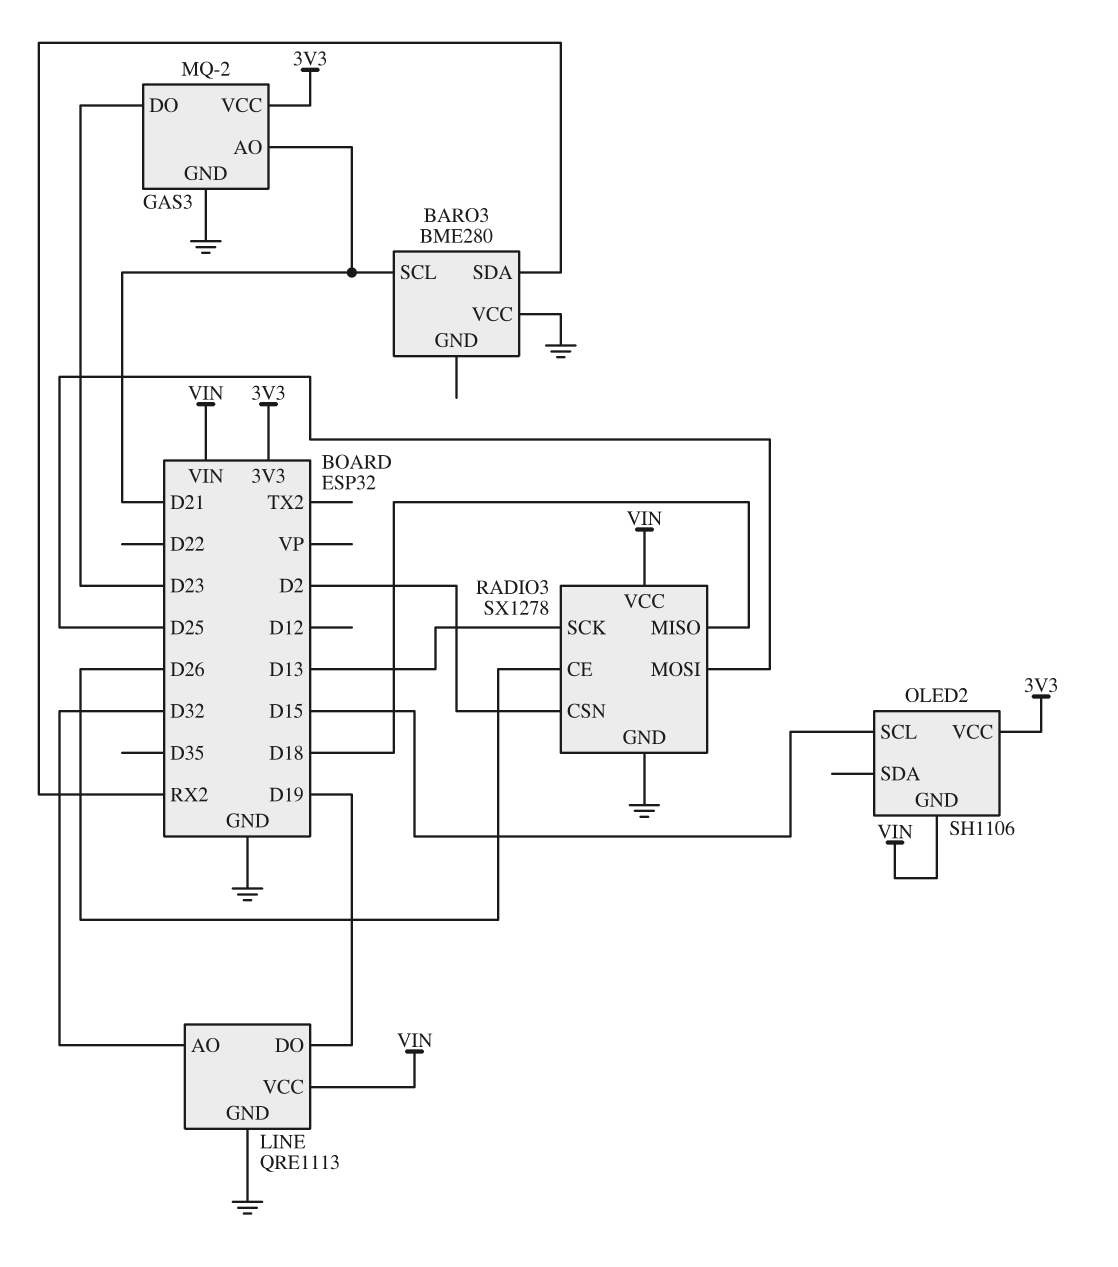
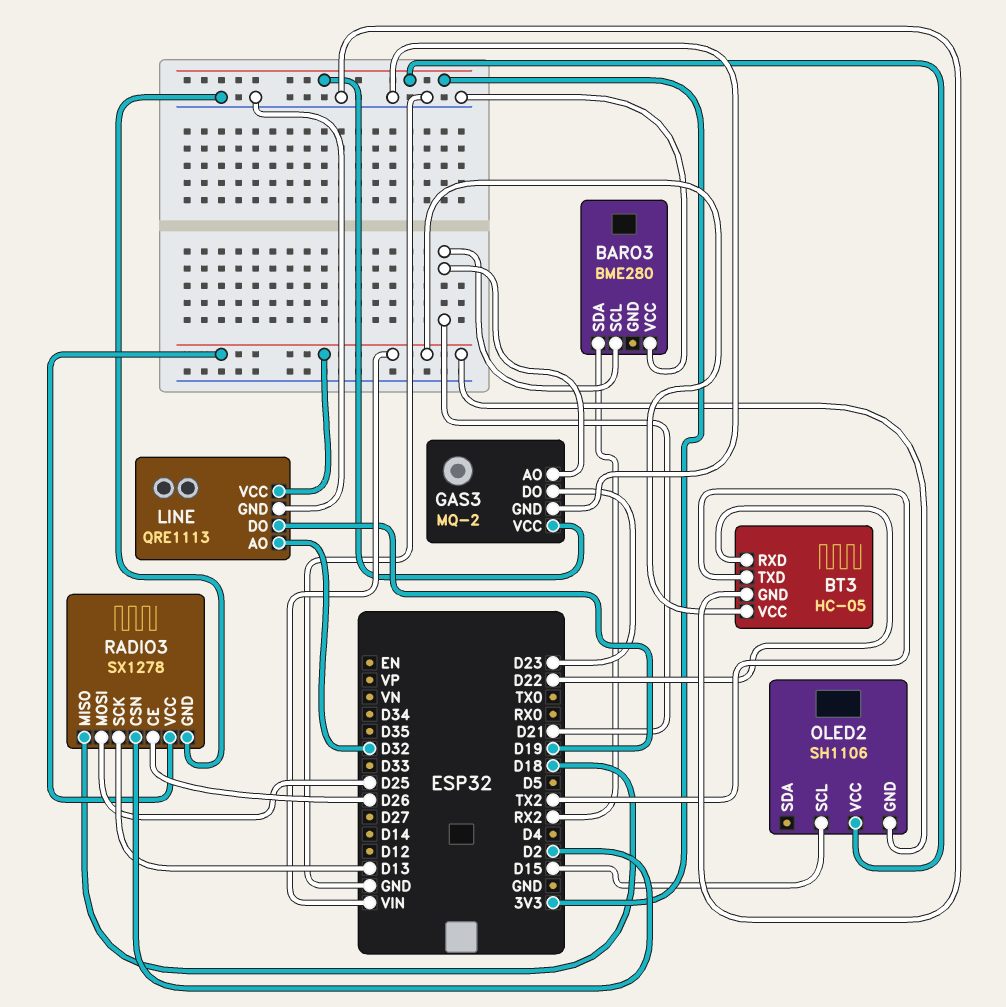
BT3: none -> HC-05
BT3 pin GND: none -> GND
BT3 pin RXD: none -> D22
BT3 pin TXD: none -> TX2
BT3 pin VCC: none -> VIN

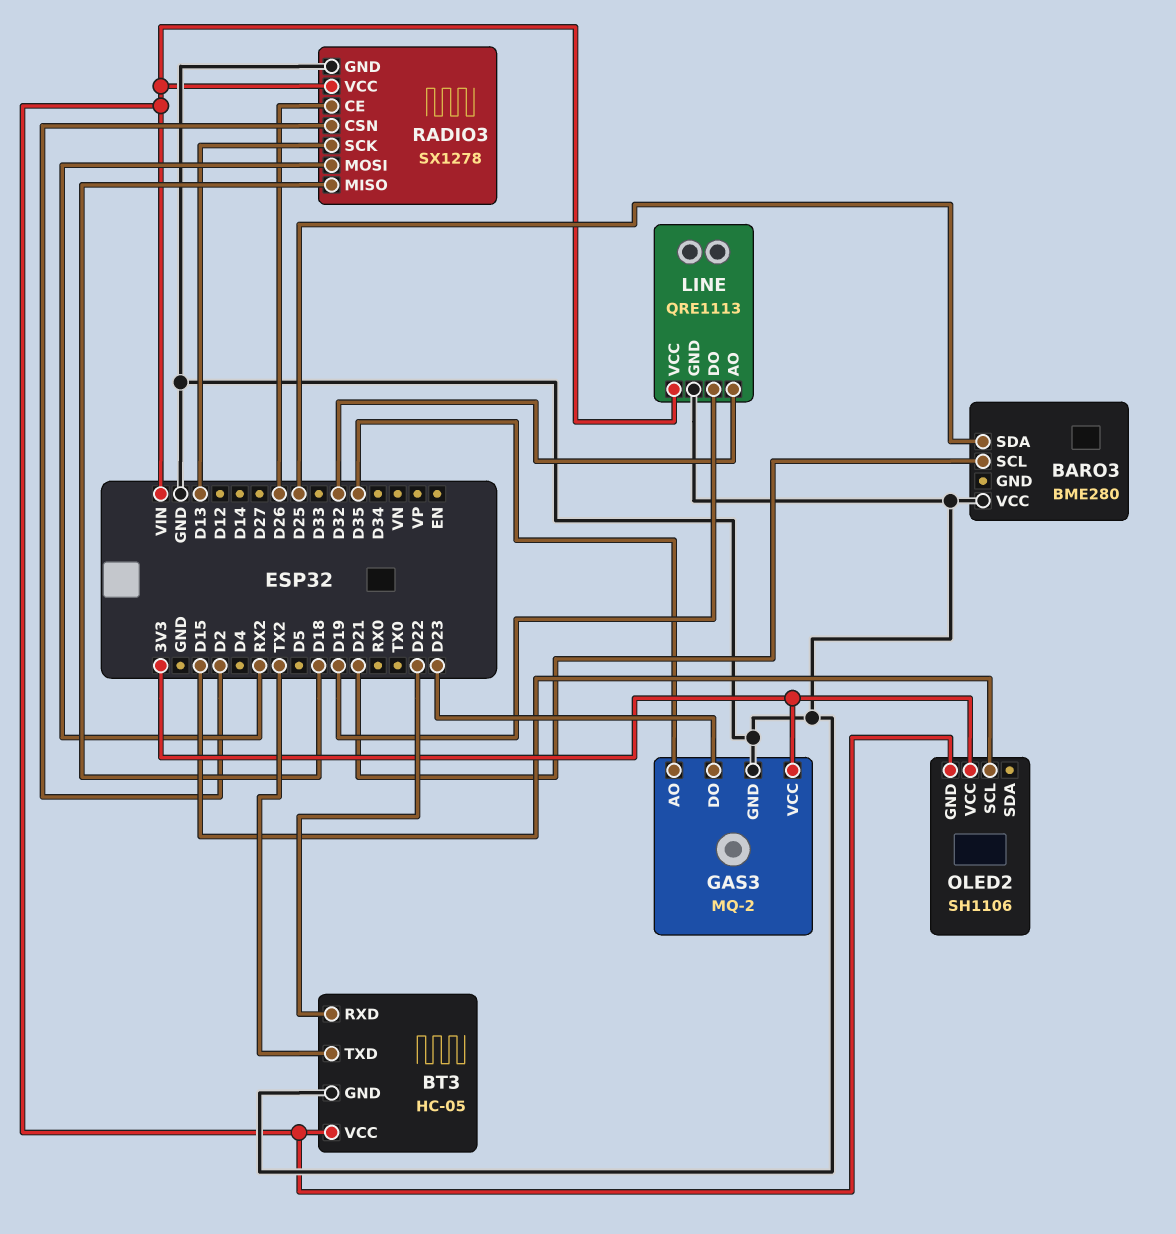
BARO3 pin SDA: RX2 -> D25
GAS3 pin AO: D21 -> D35
RADIO3 pin MOSI: D25 -> RX2

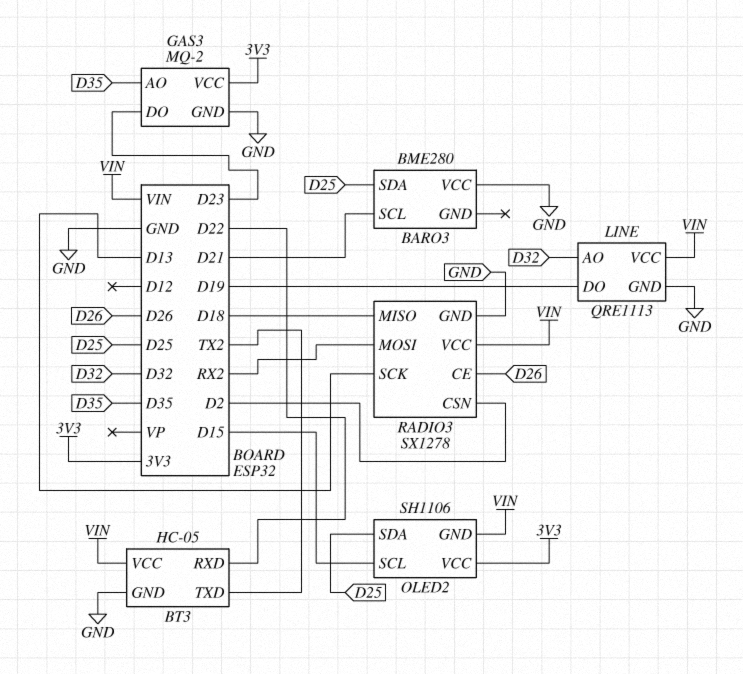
OLED2 pin SDA: none -> D25

